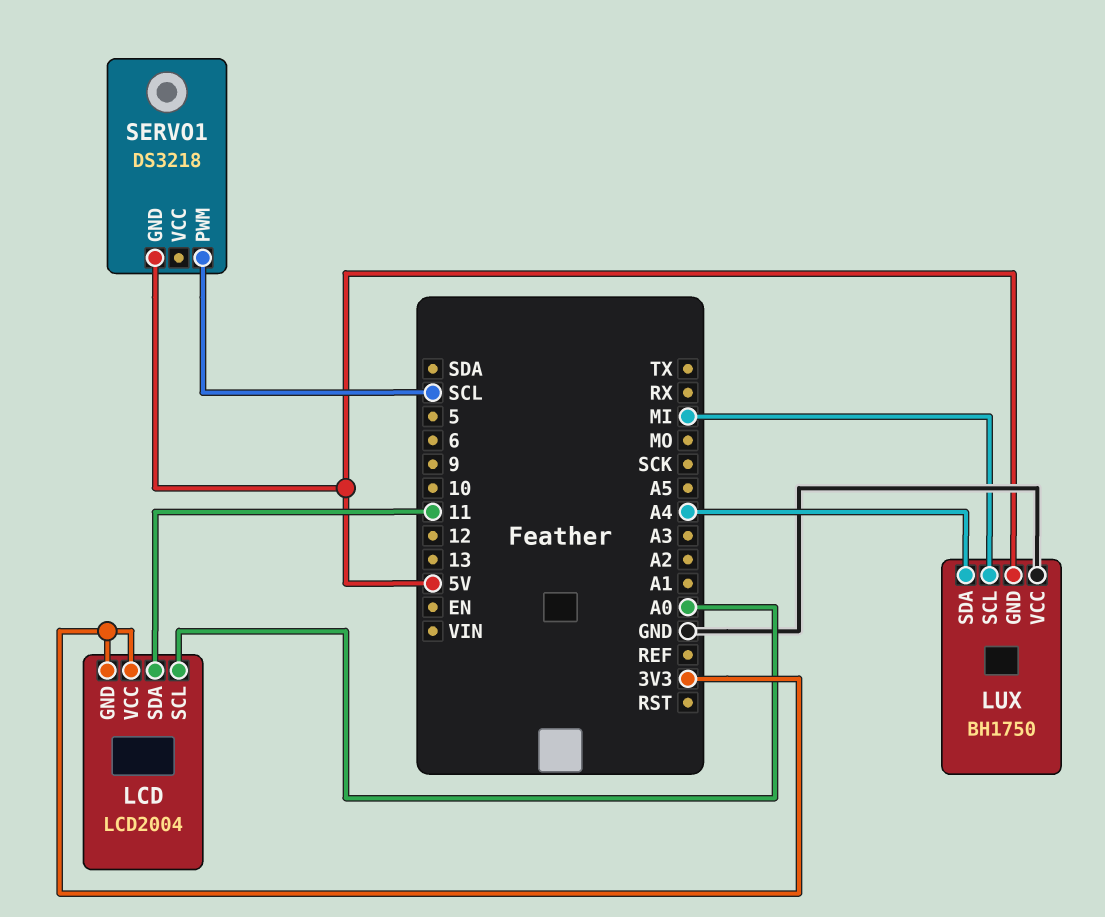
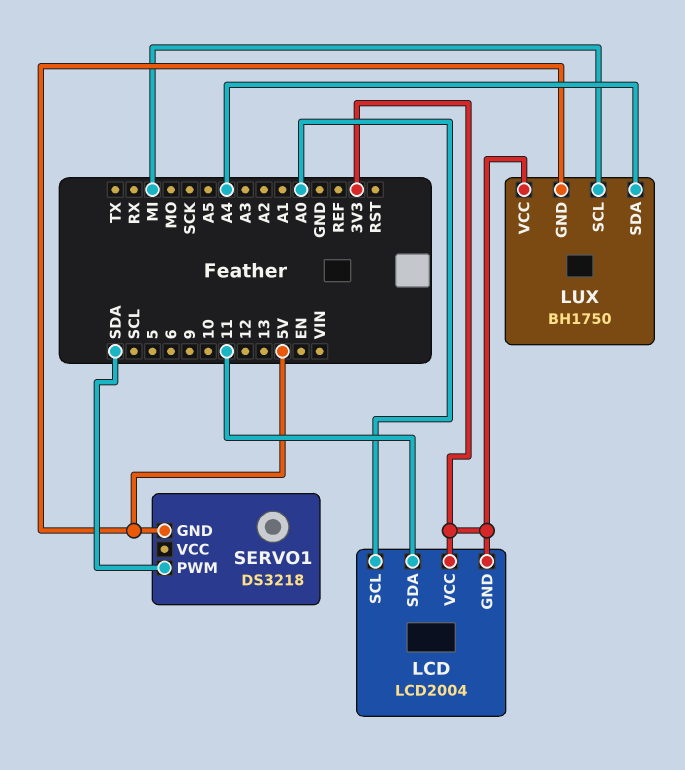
LUX pin VCC: GND -> 3V3
SERVO1 pin PWM: SCL -> SDA

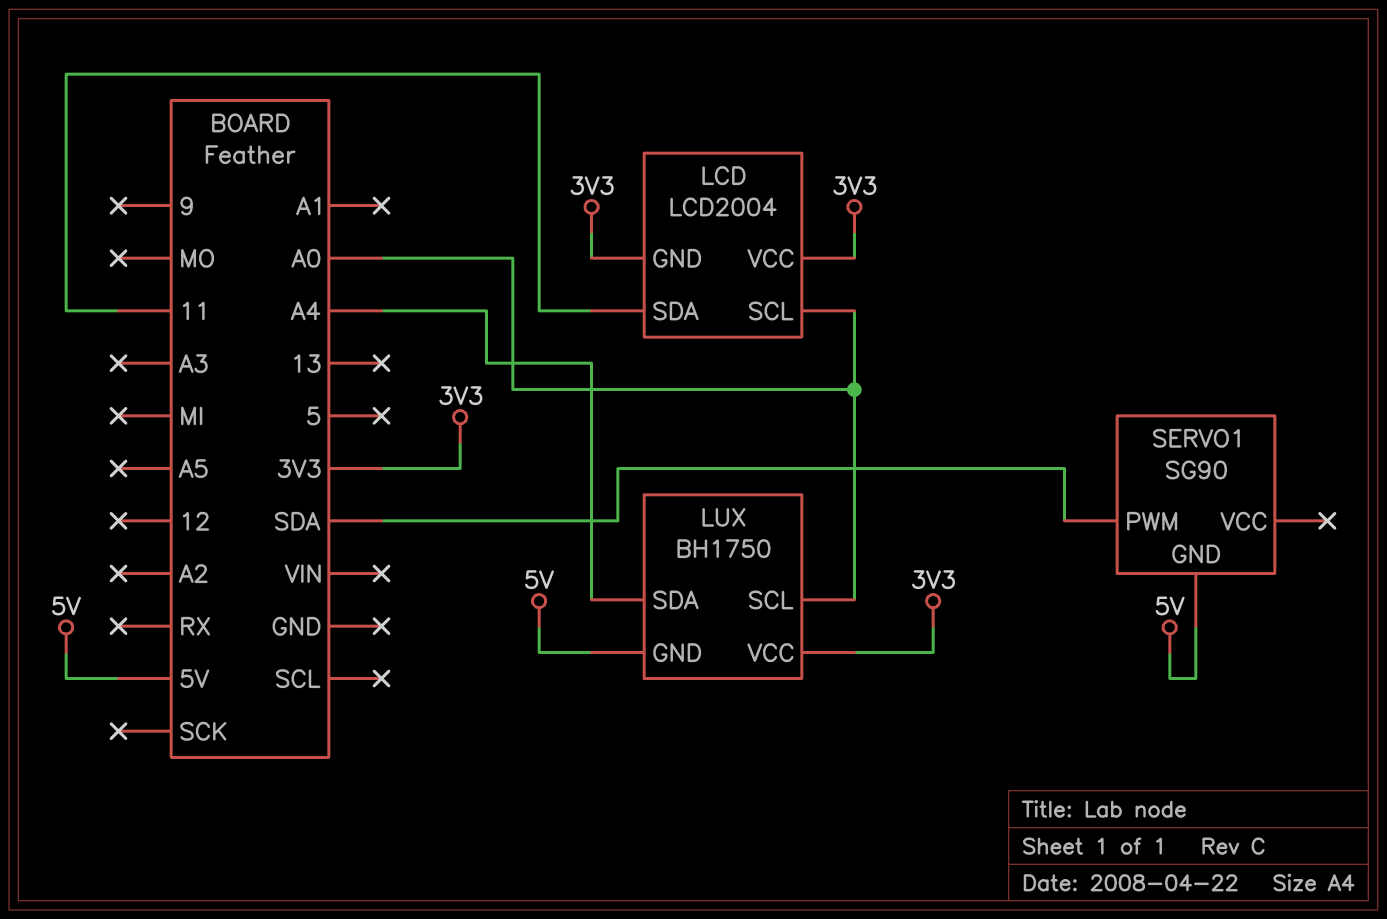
LUX pin SCL: MI -> A0
SERVO1: DS3218 -> SG90

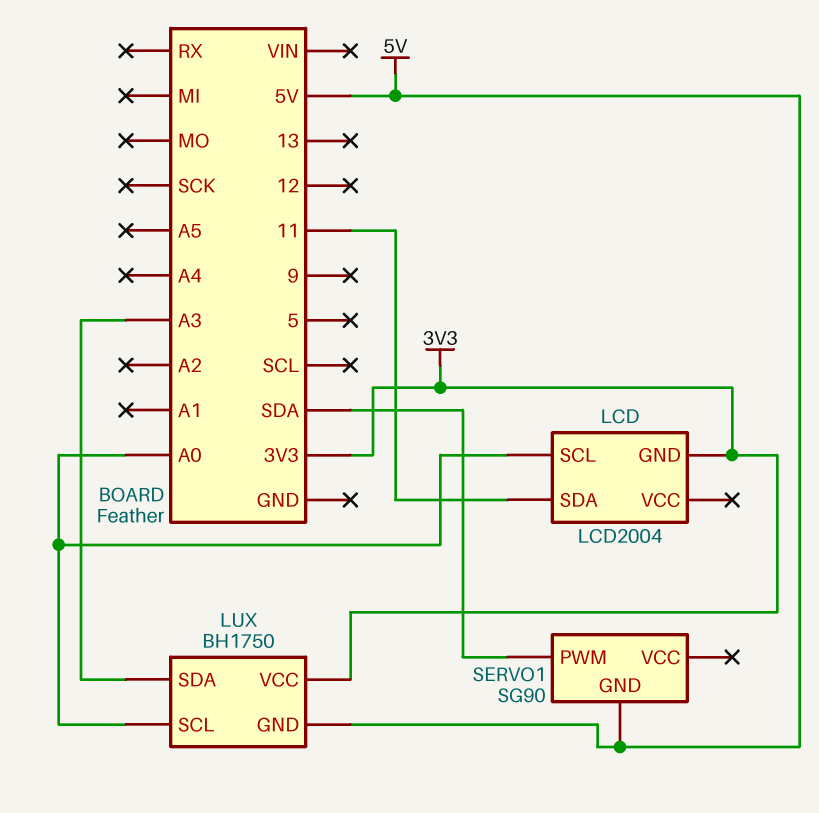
LCD pin VCC: 3V3 -> none
LUX pin SDA: A4 -> A3

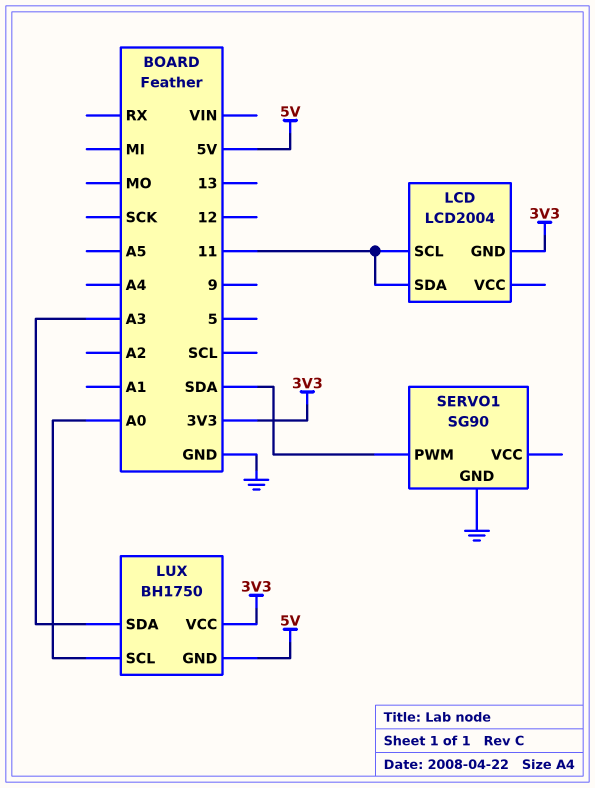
LCD pin SCL: A0 -> 11
SERVO1 pin GND: 5V -> GND

